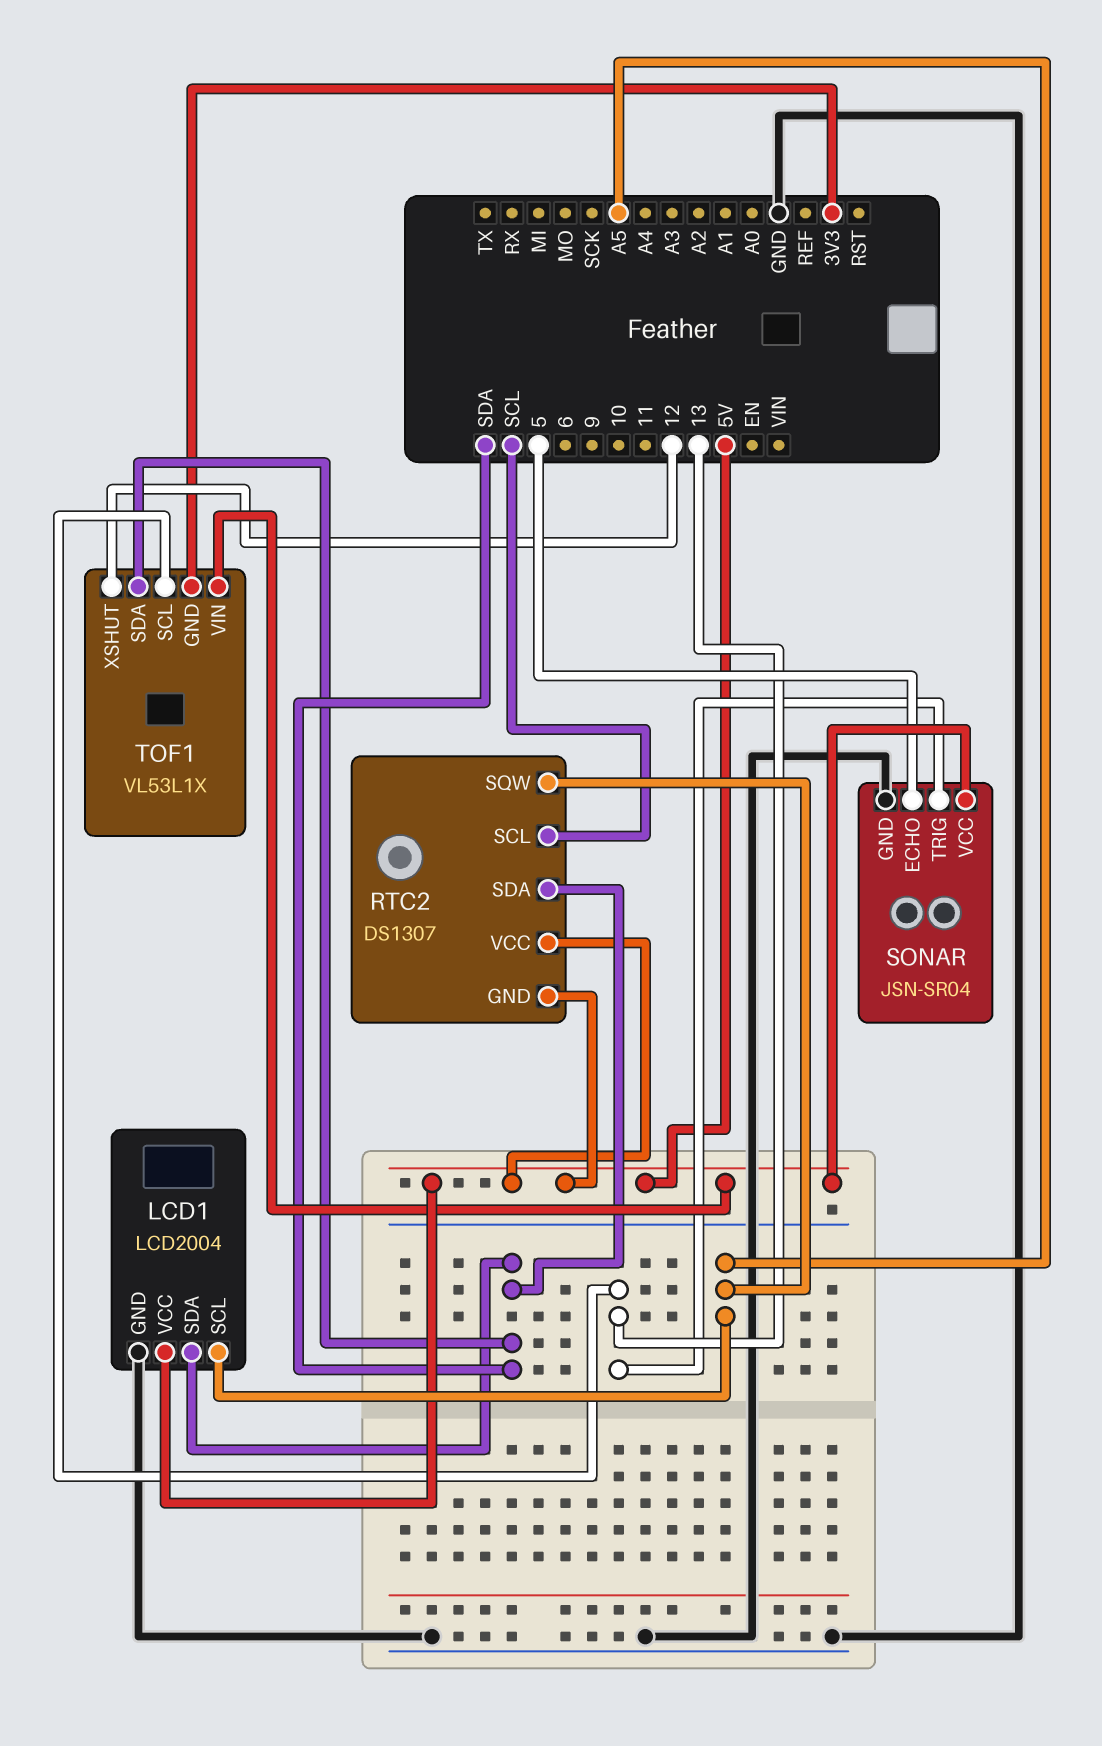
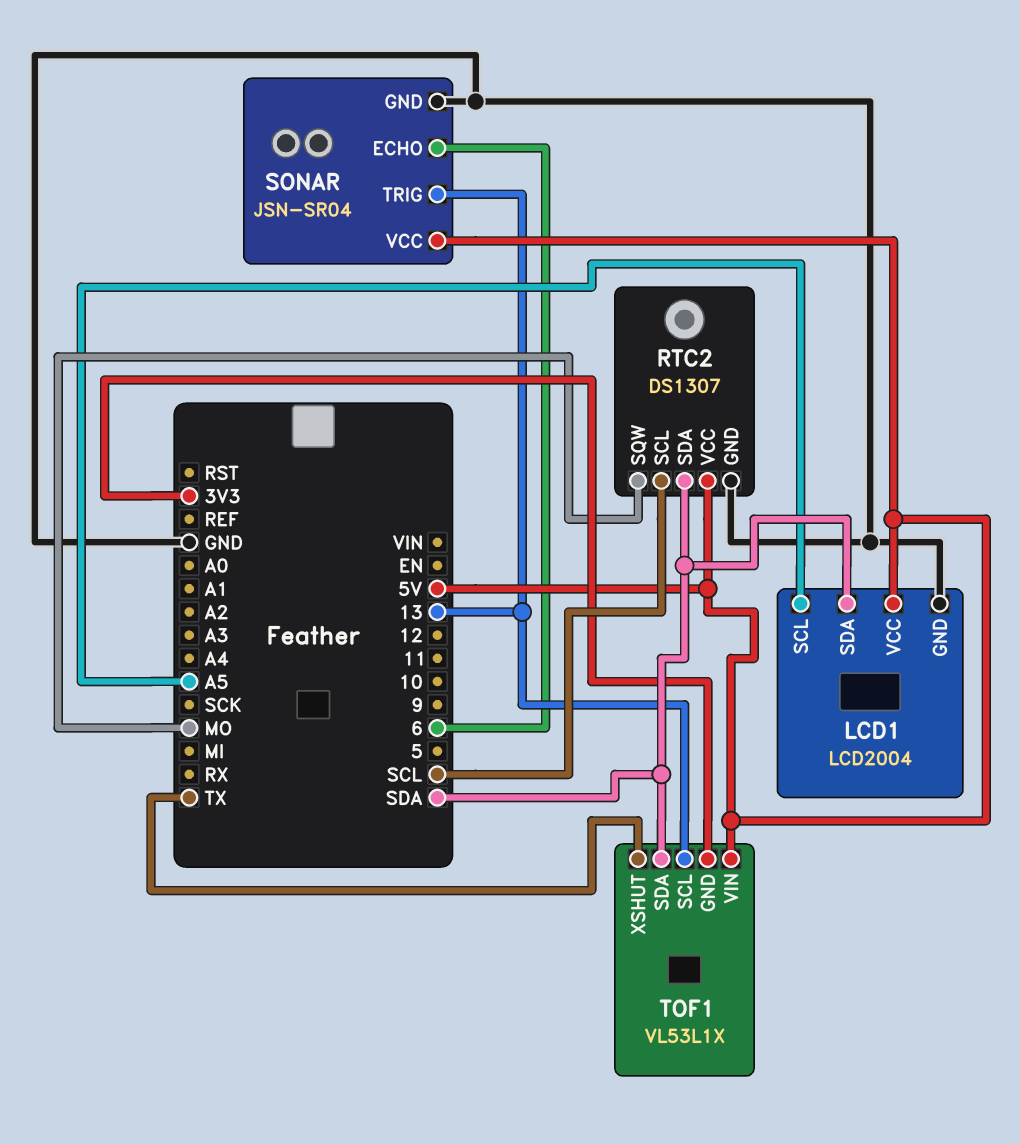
RTC2 pin GND: 5V -> GND
RTC2 pin SQW: A5 -> MO
SONAR pin ECHO: 5 -> 6
TOF1 pin XSHUT: 12 -> TX

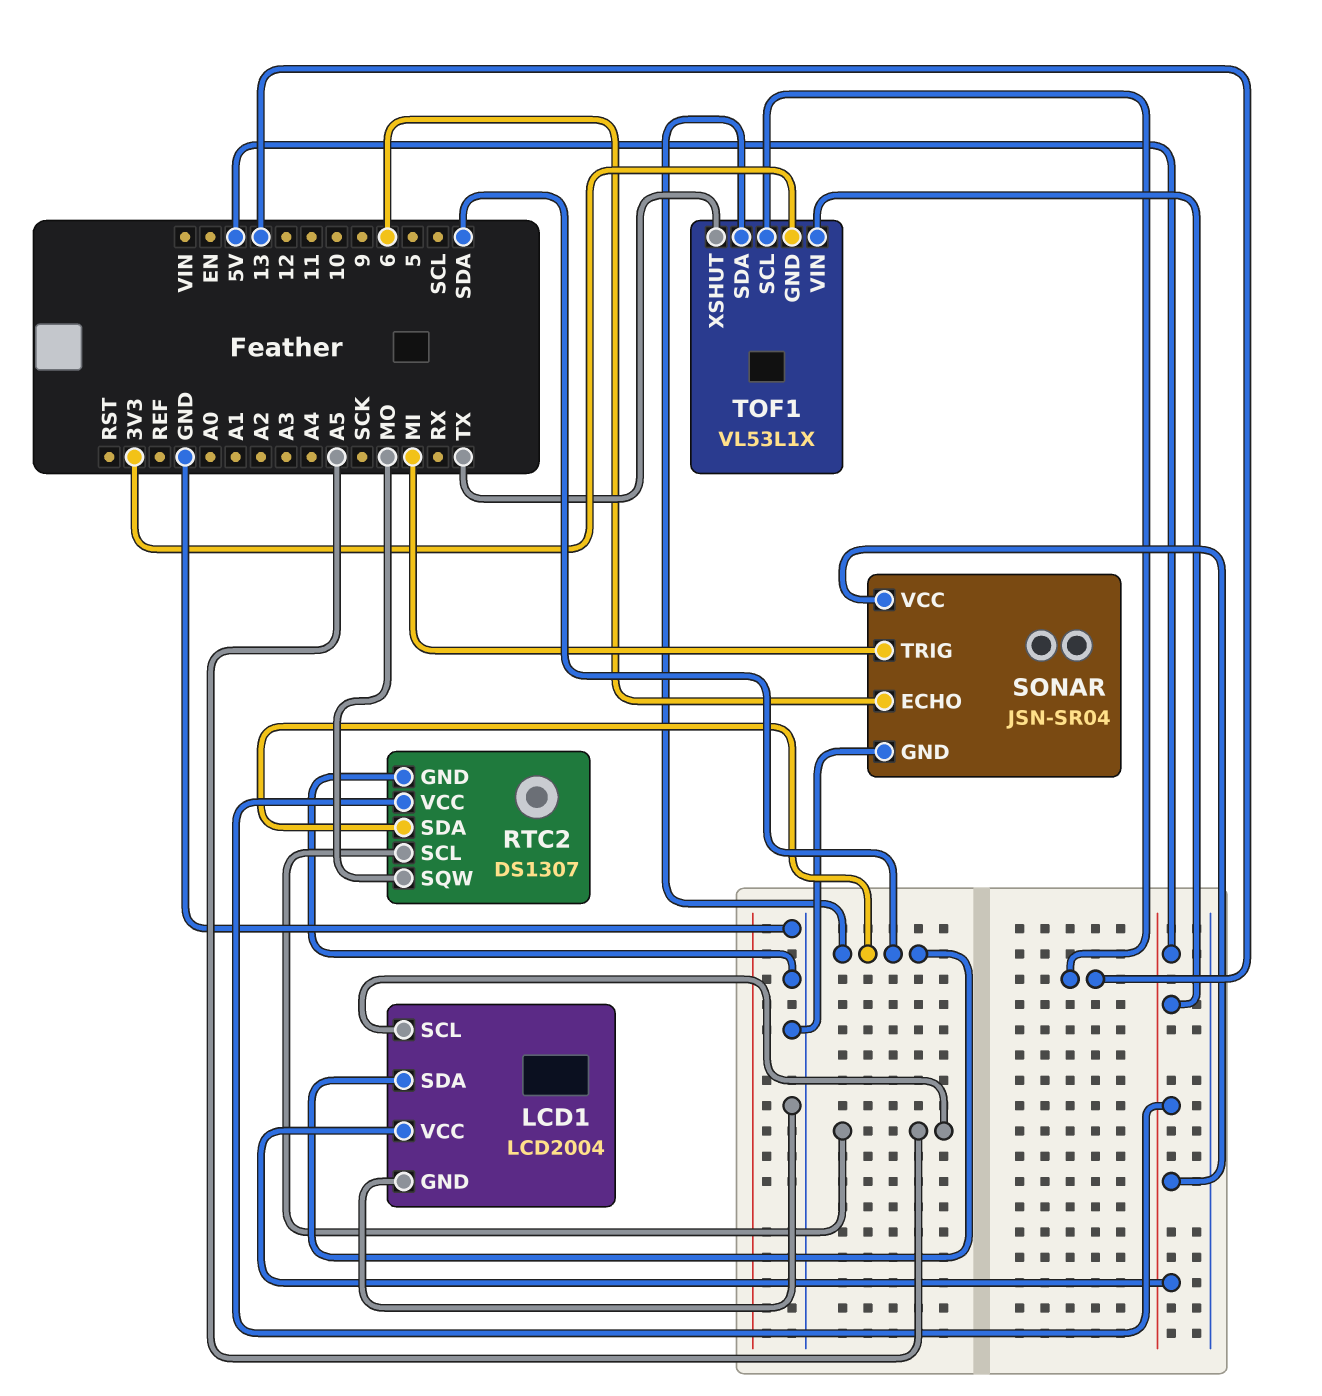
RTC2 pin SCL: SCL -> A5
SONAR pin TRIG: 13 -> MI

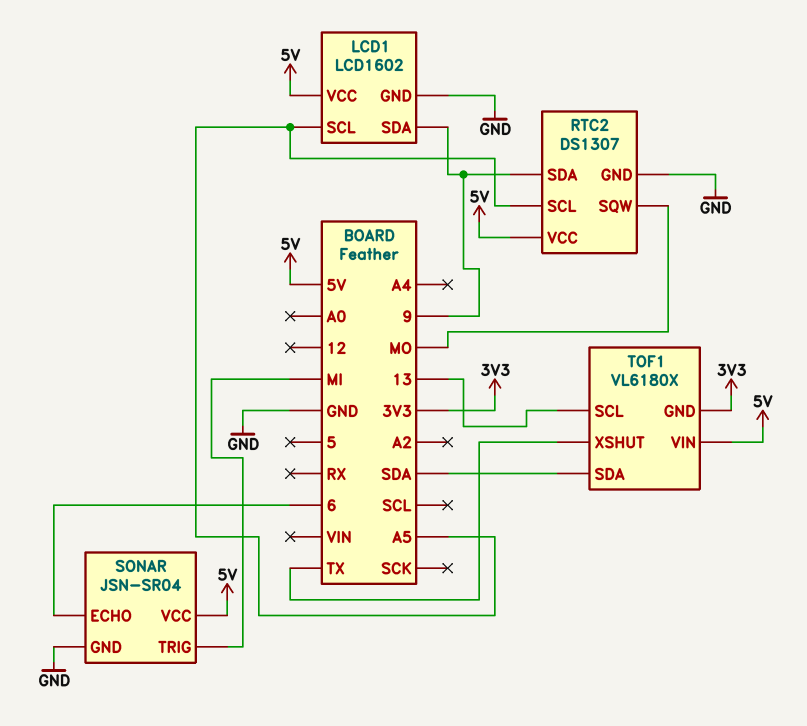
LCD1: LCD2004 -> LCD1602
LCD1 pin SDA: SDA -> 9
RTC2 pin SDA: SDA -> 9
TOF1: VL53L1X -> VL6180X

